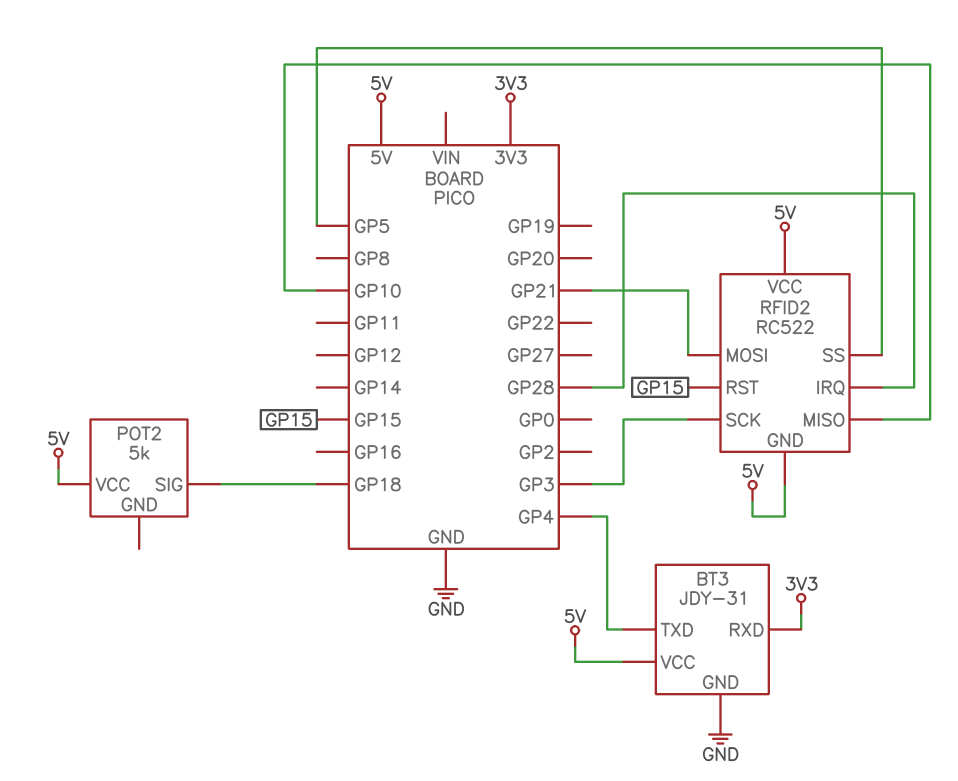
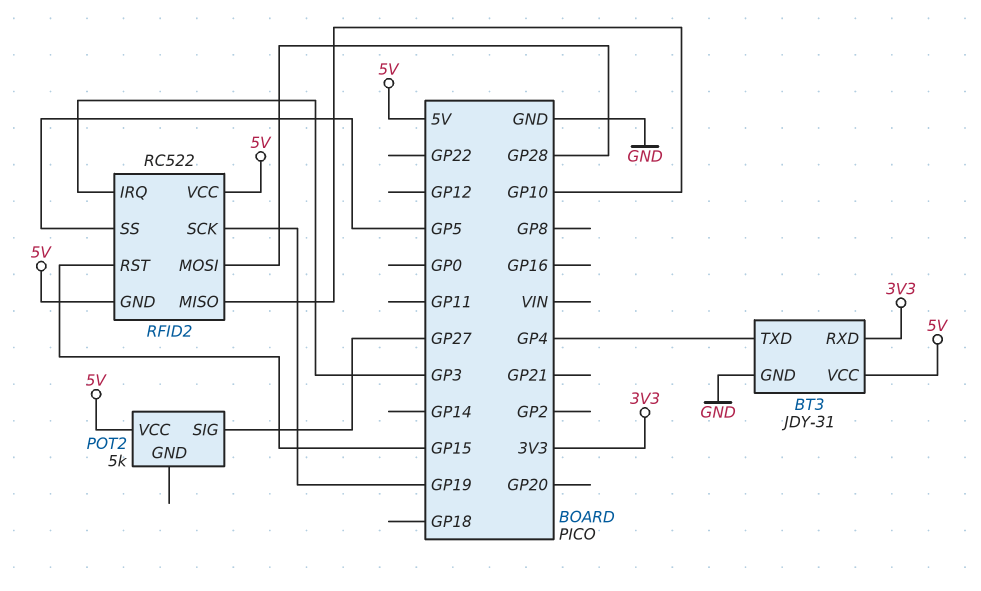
POT2 pin SIG: GP18 -> GP27
RFID2 pin IRQ: GP28 -> GP3
RFID2 pin MOSI: GP21 -> GP28
RFID2 pin SCK: GP3 -> GP19

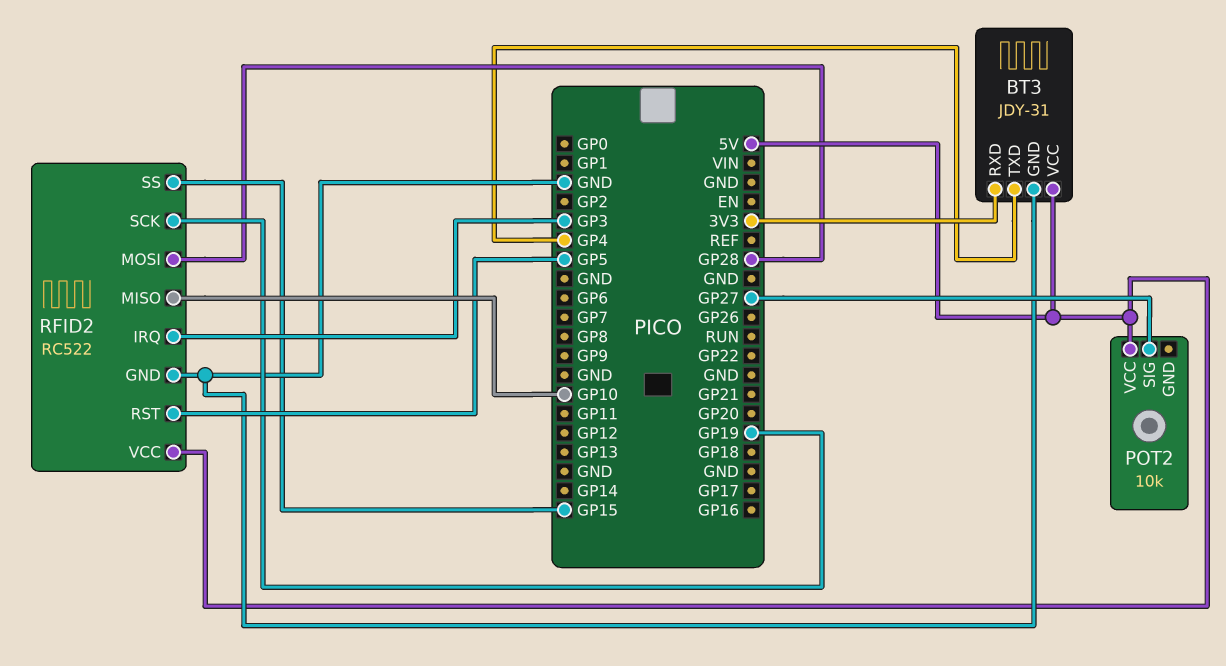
POT2: 5k -> 10k
RFID2 pin GND: 5V -> GND
RFID2 pin RST: GP15 -> GP5
RFID2 pin SS: GP5 -> GP15

